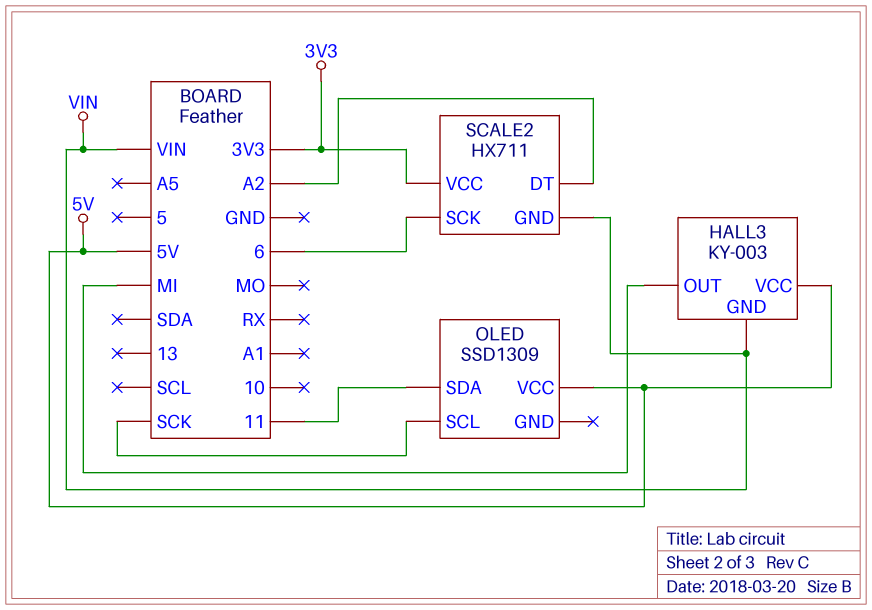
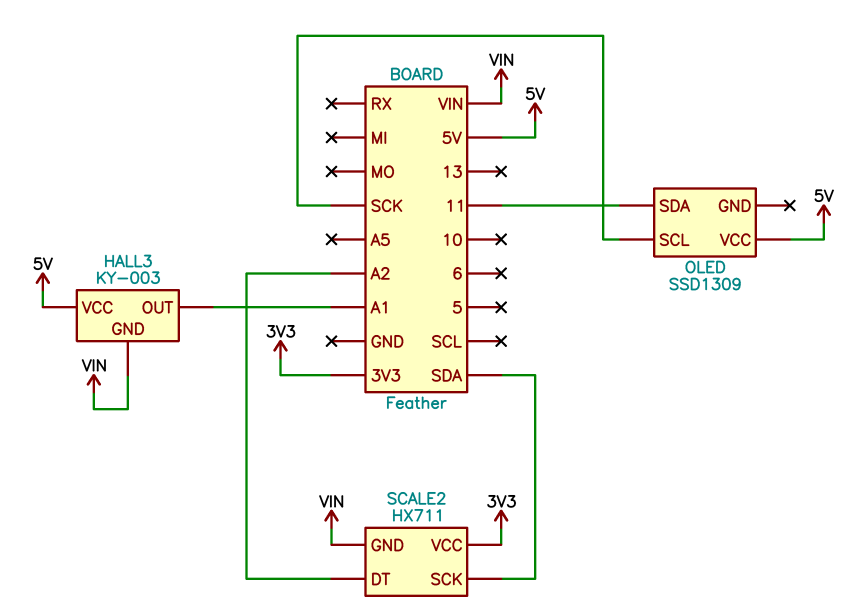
HALL3 pin OUT: MI -> A1
SCALE2 pin SCK: 6 -> SDA

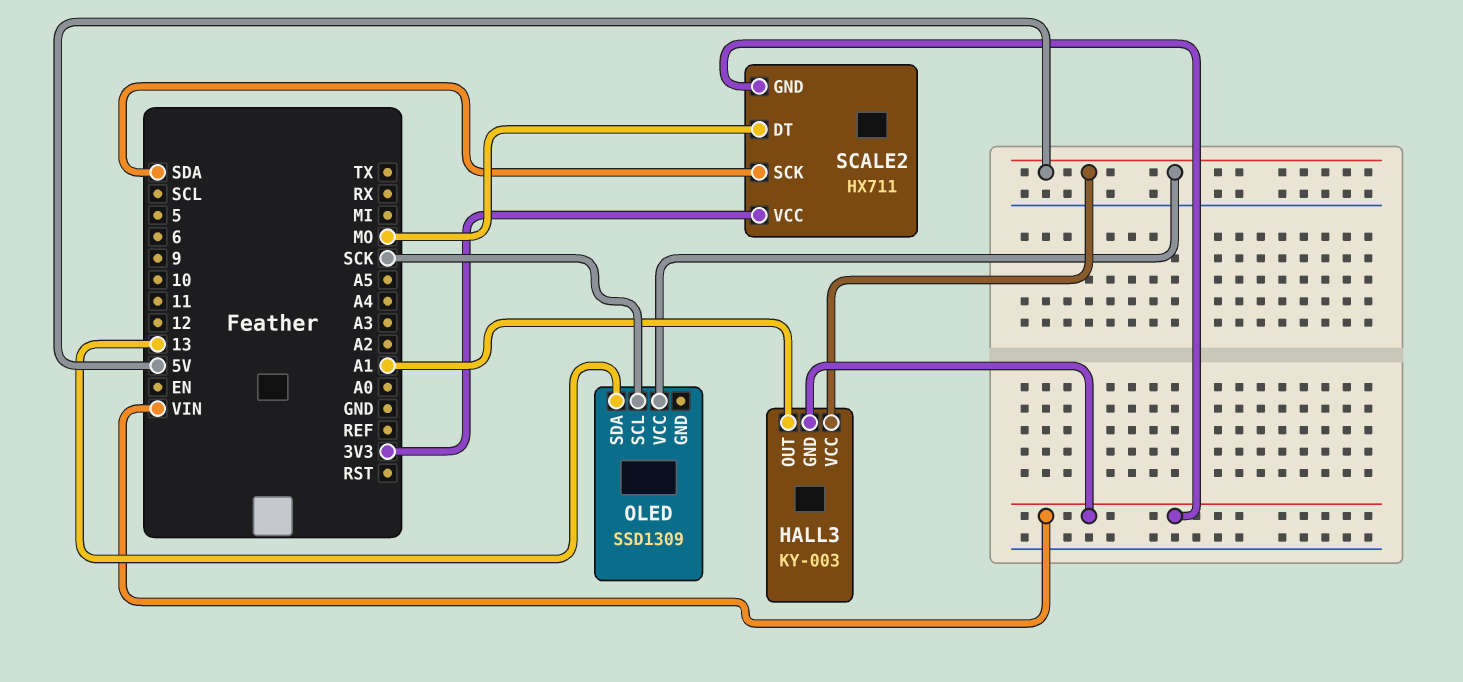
OLED pin SDA: 11 -> 13
SCALE2 pin DT: A2 -> MO

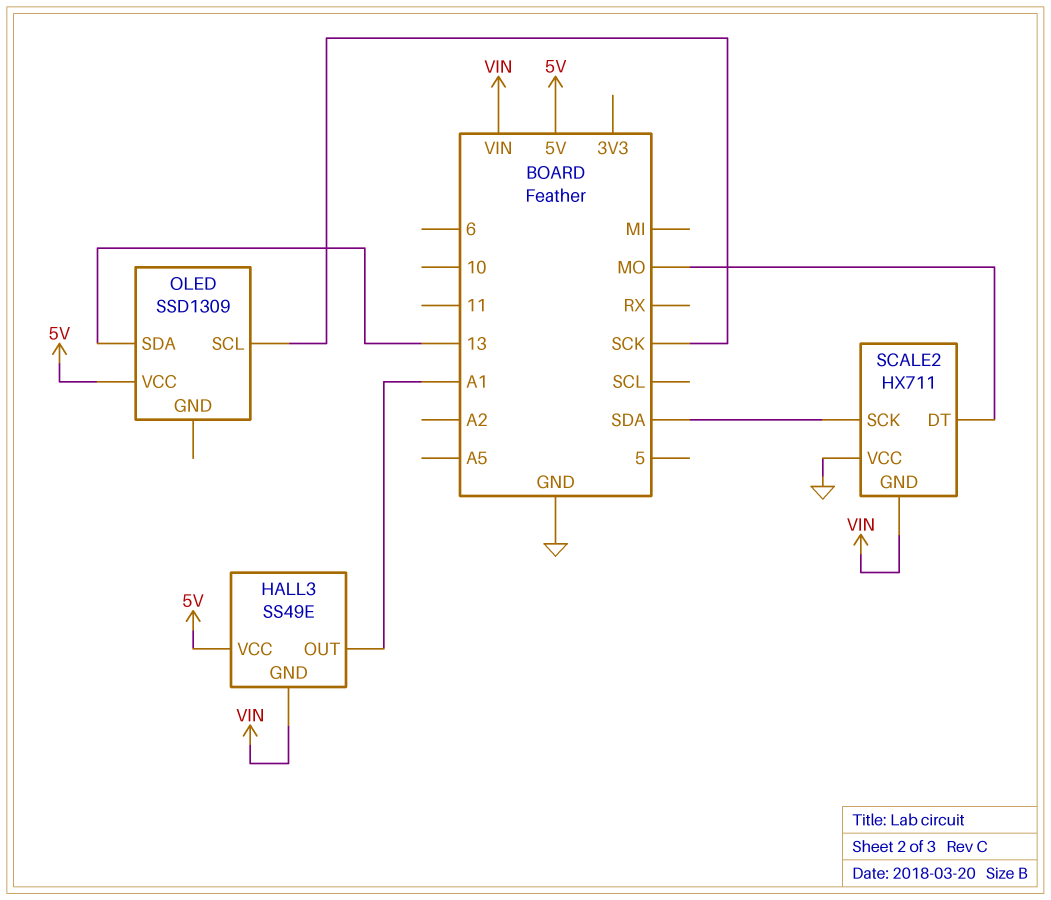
HALL3: KY-003 -> SS49E
SCALE2 pin VCC: 3V3 -> GND

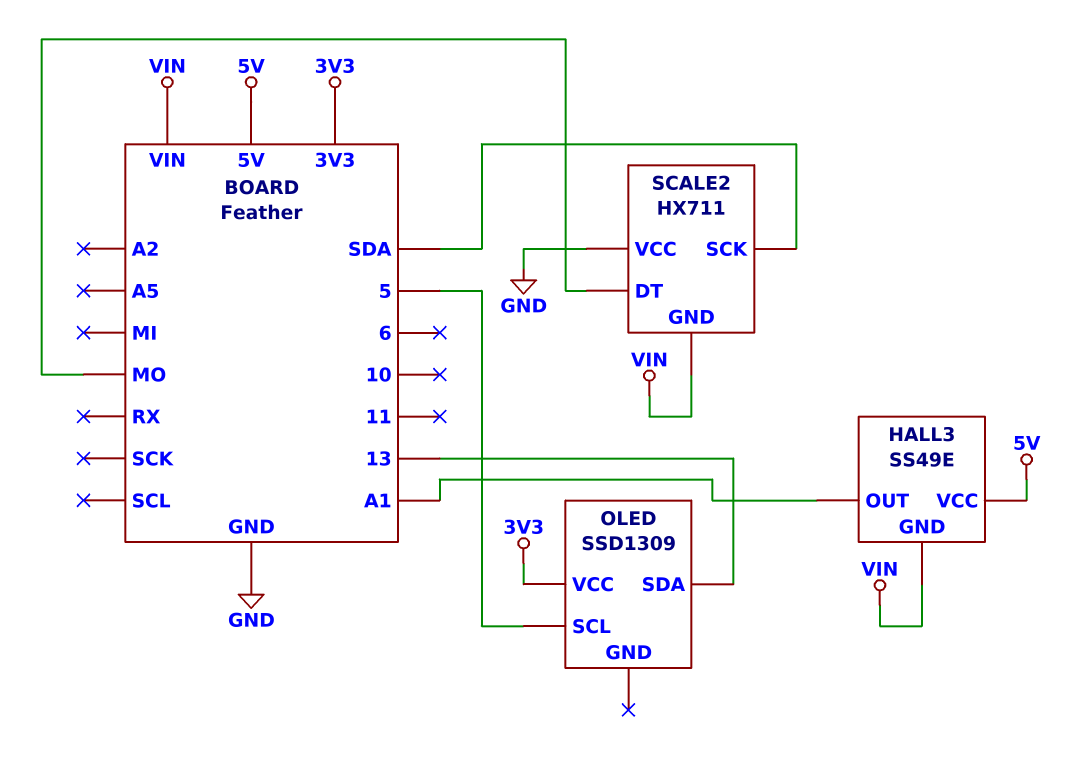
OLED pin SCL: SCK -> 5
OLED pin VCC: 5V -> 3V3

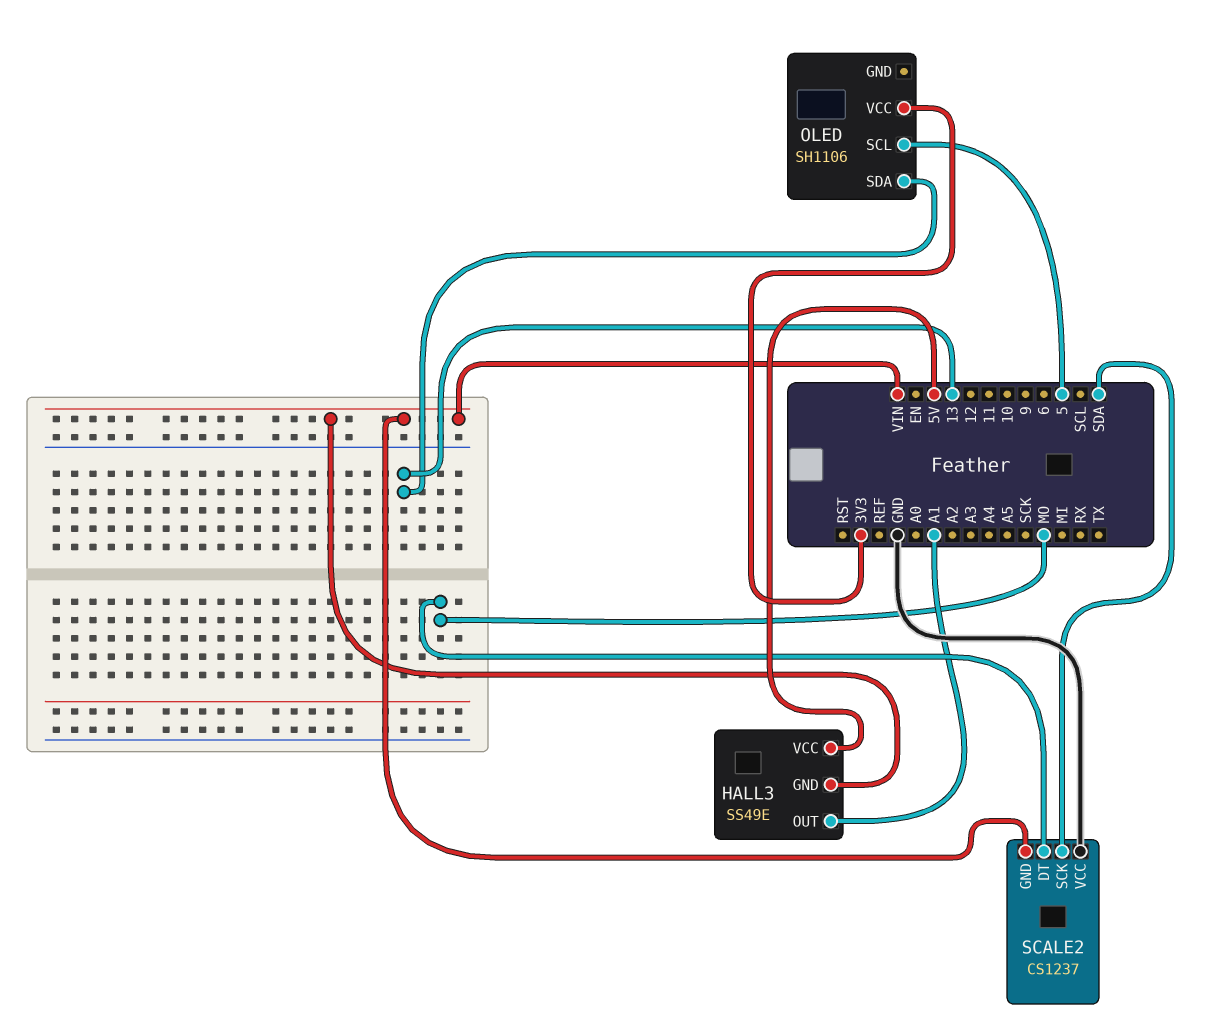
OLED: SSD1309 -> SH1106
SCALE2: HX711 -> CS1237

